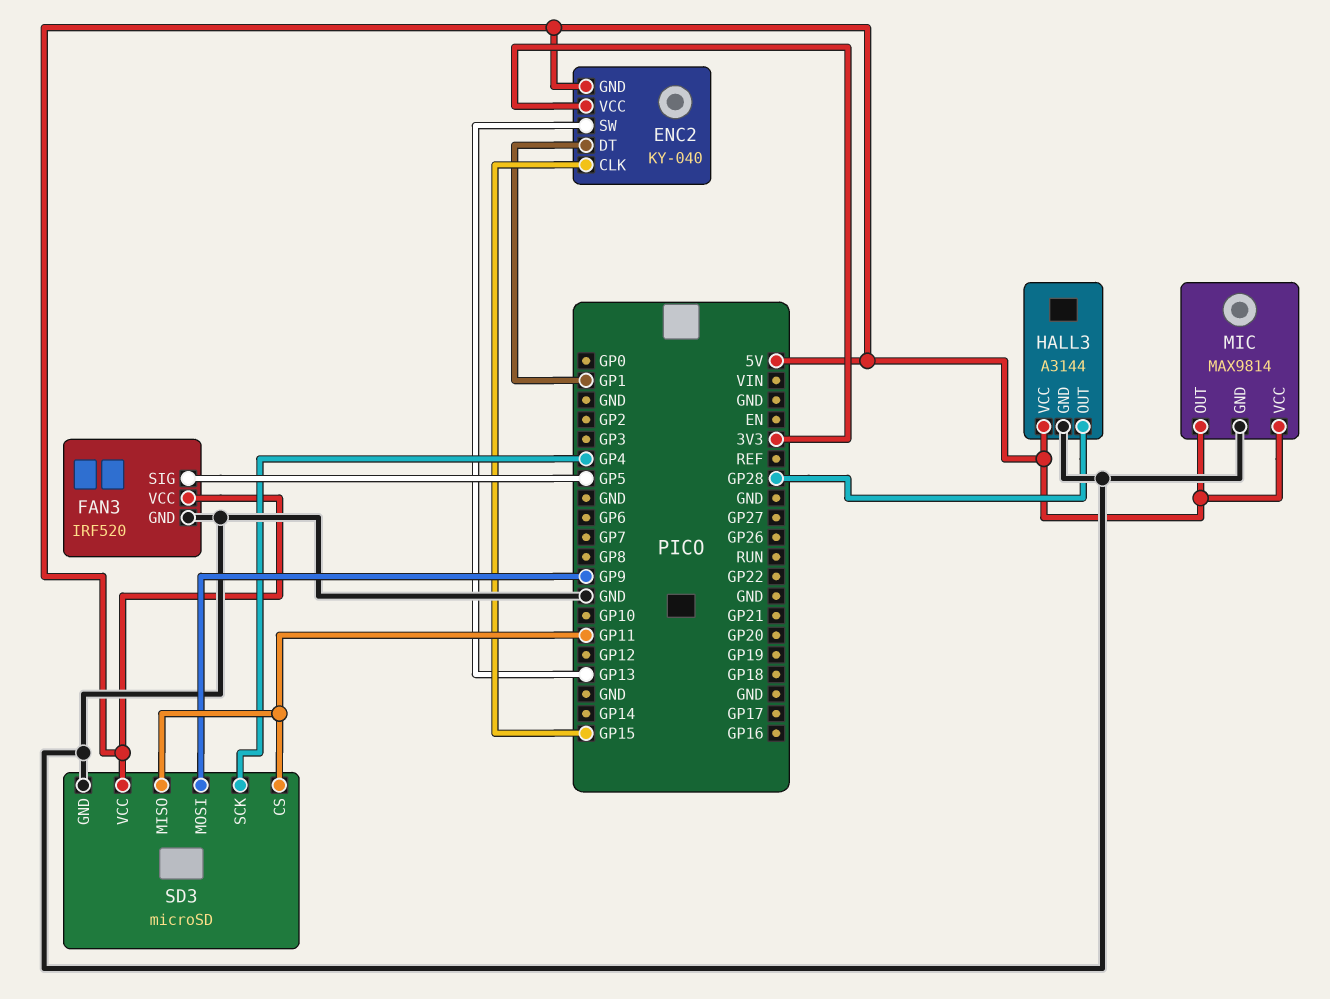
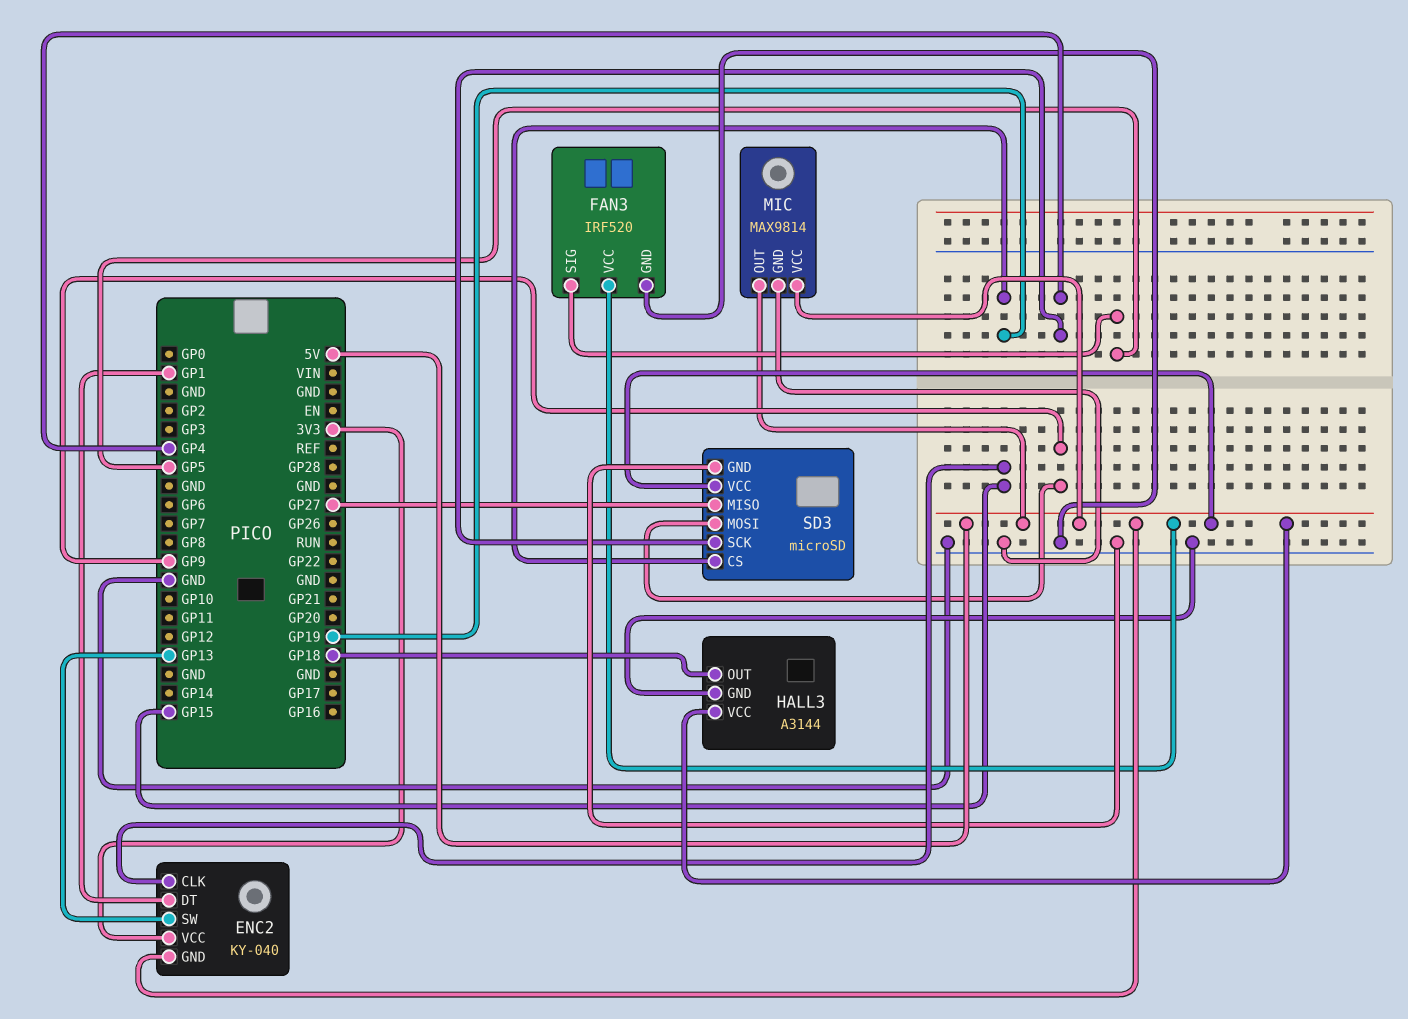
HALL3 pin OUT: GP28 -> GP18
SD3 pin CS: GP11 -> GP19
SD3 pin MISO: GP11 -> GP27

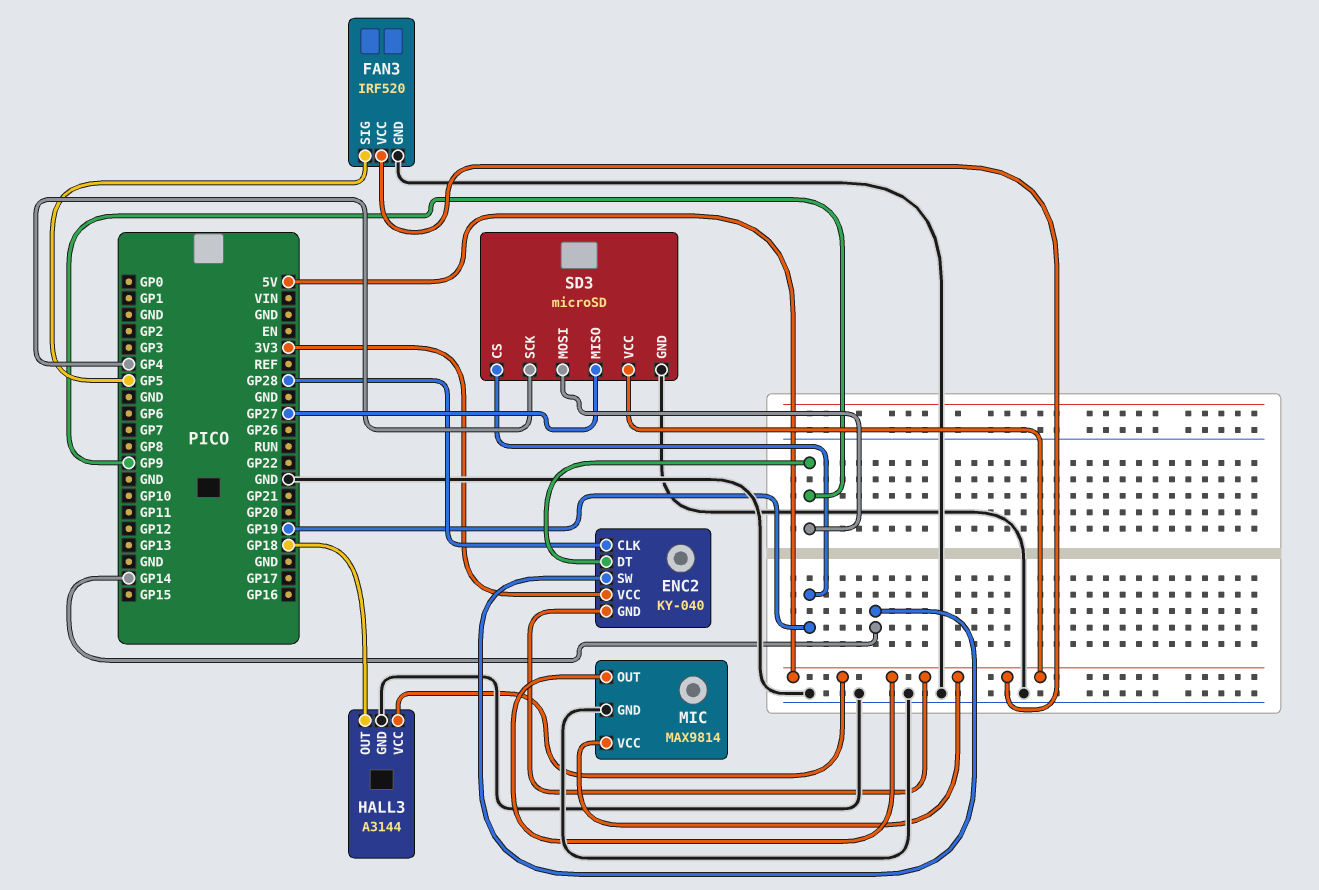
ENC2 pin CLK: GP15 -> GP28
ENC2 pin DT: GP1 -> GP9
ENC2 pin SW: GP13 -> GP14

